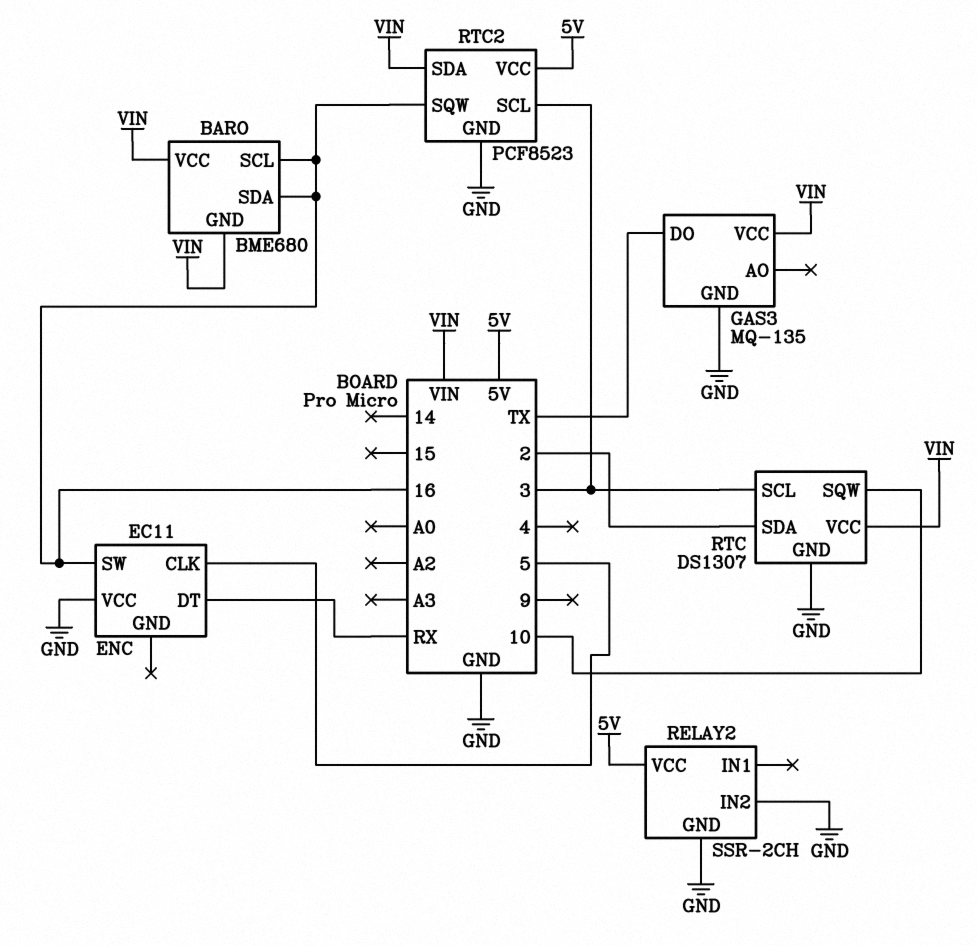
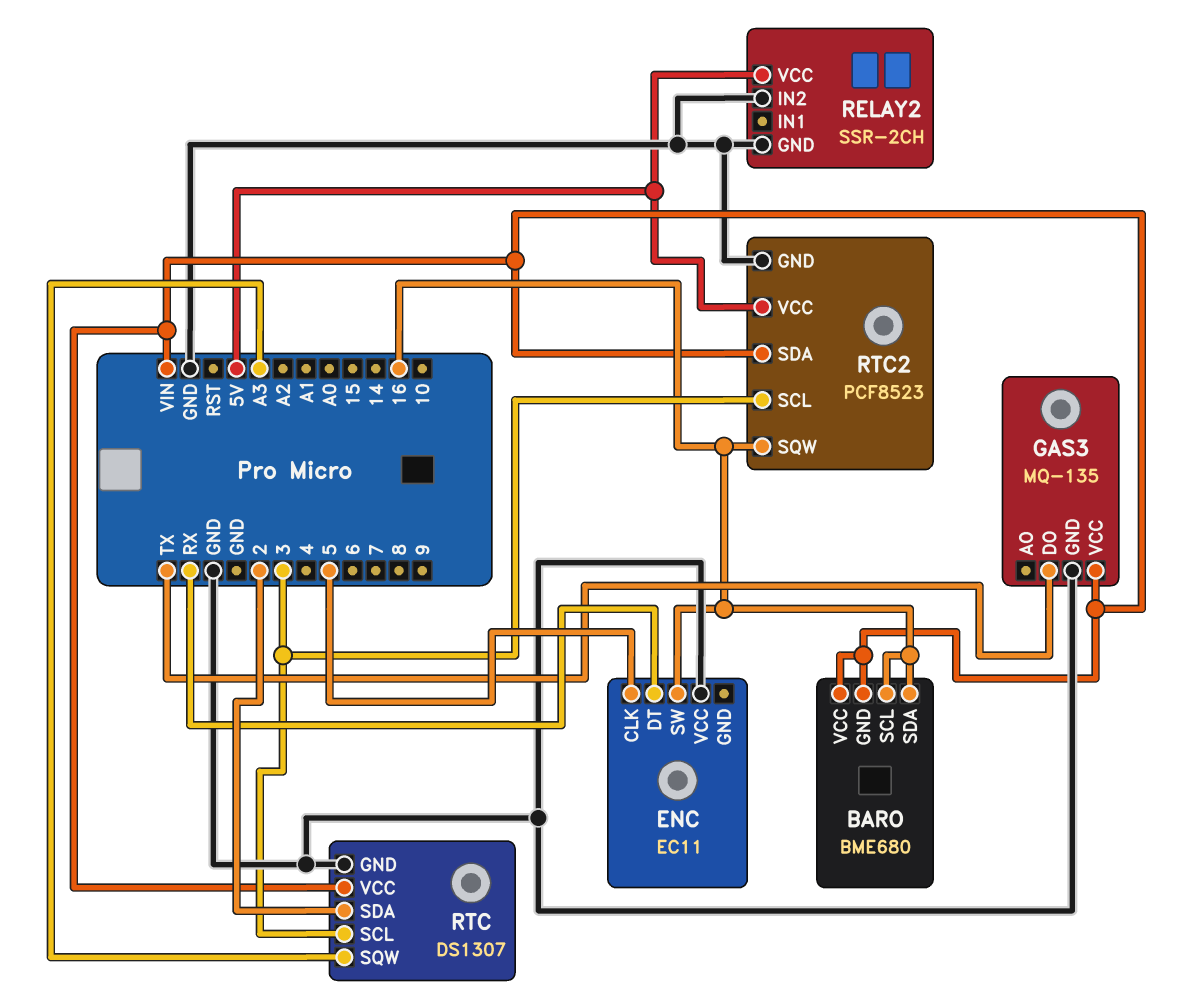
RTC pin SQW: 10 -> A3

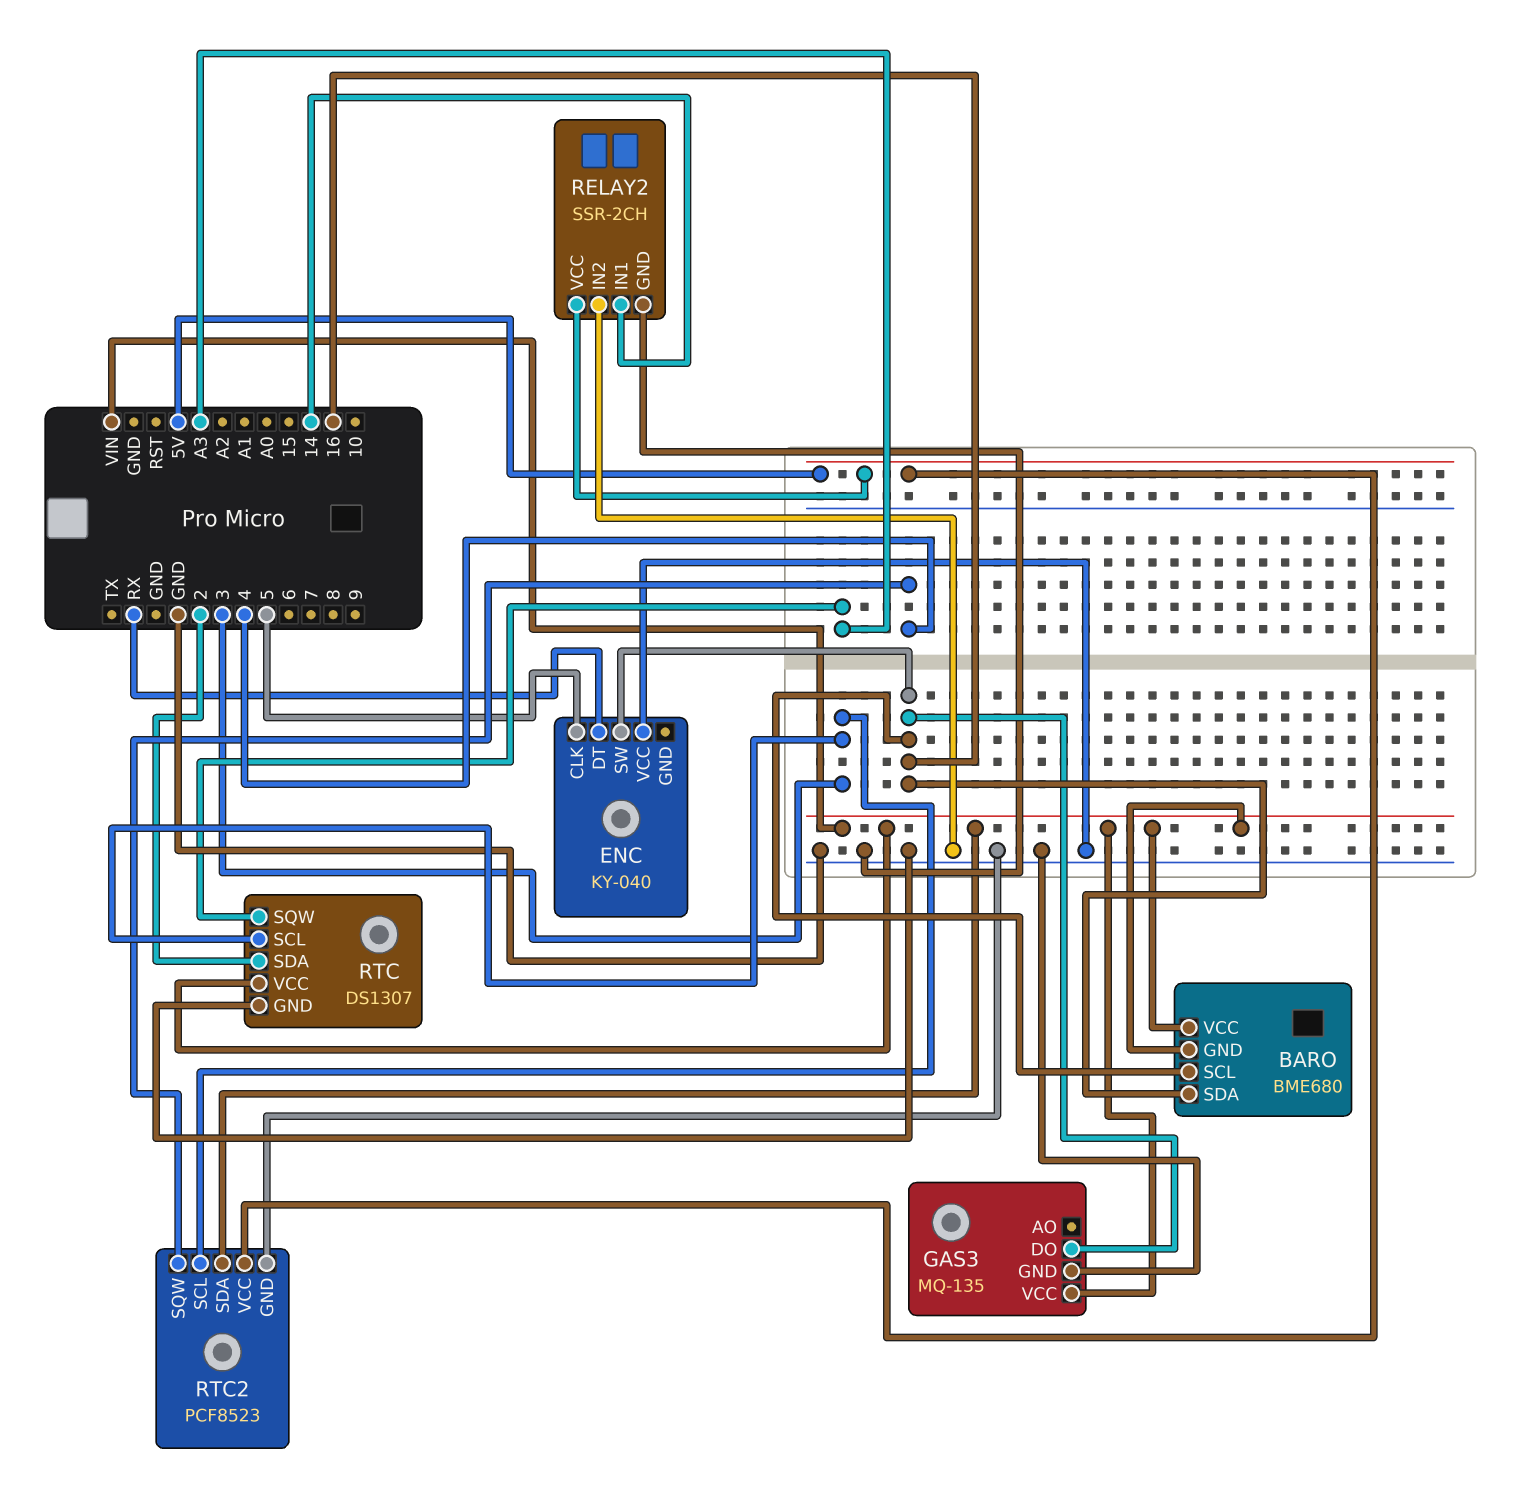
ENC: EC11 -> KY-040
GAS3 pin DO: TX -> 16
RELAY2 pin IN1: none -> 14
RTC2 pin SQW: 16 -> 4

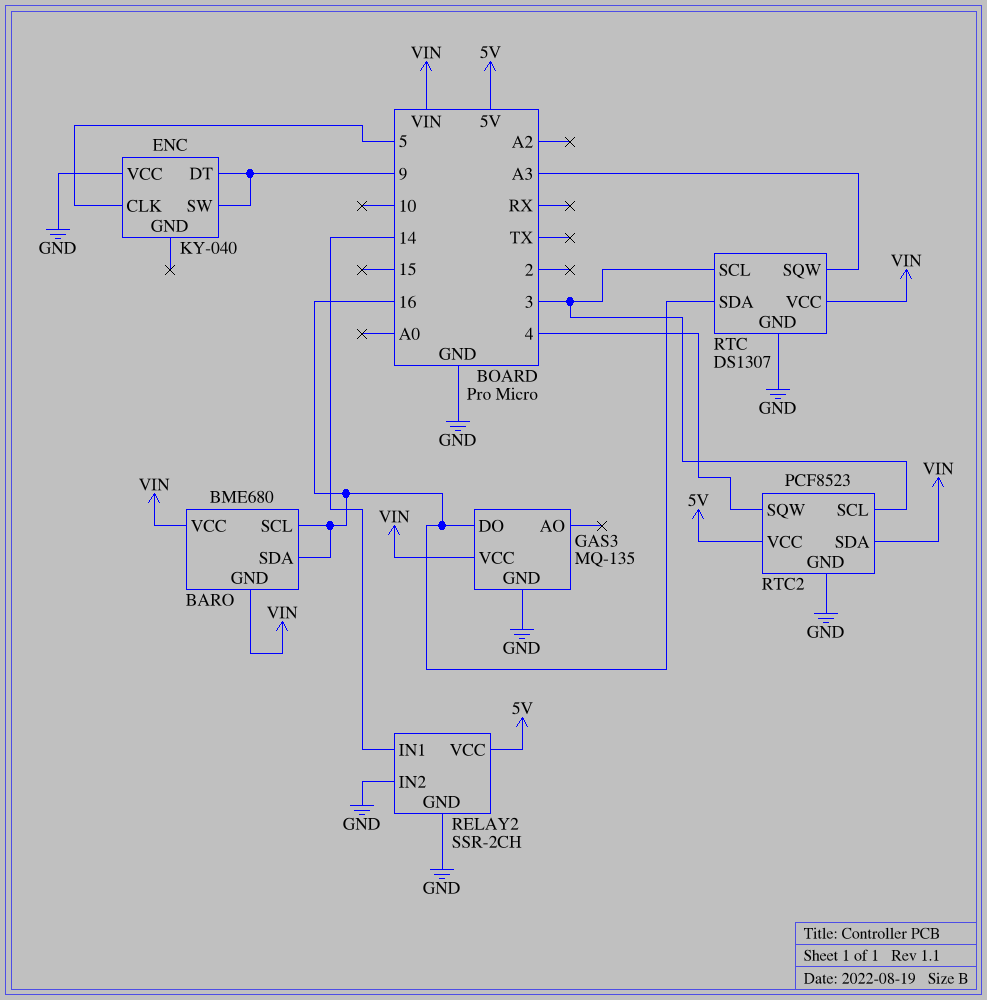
ENC pin DT: RX -> 9
ENC pin SW: 16 -> 9
RTC pin SDA: 2 -> 16

